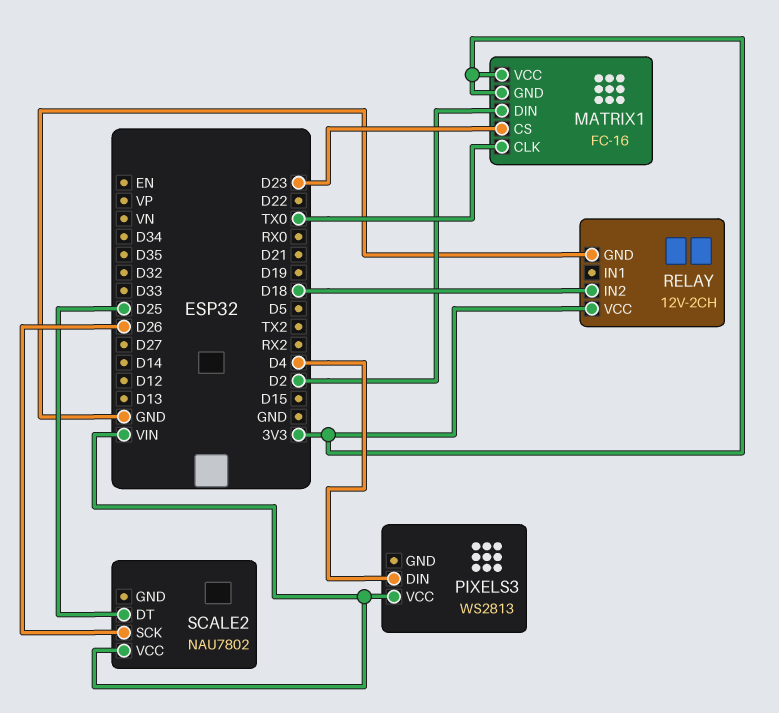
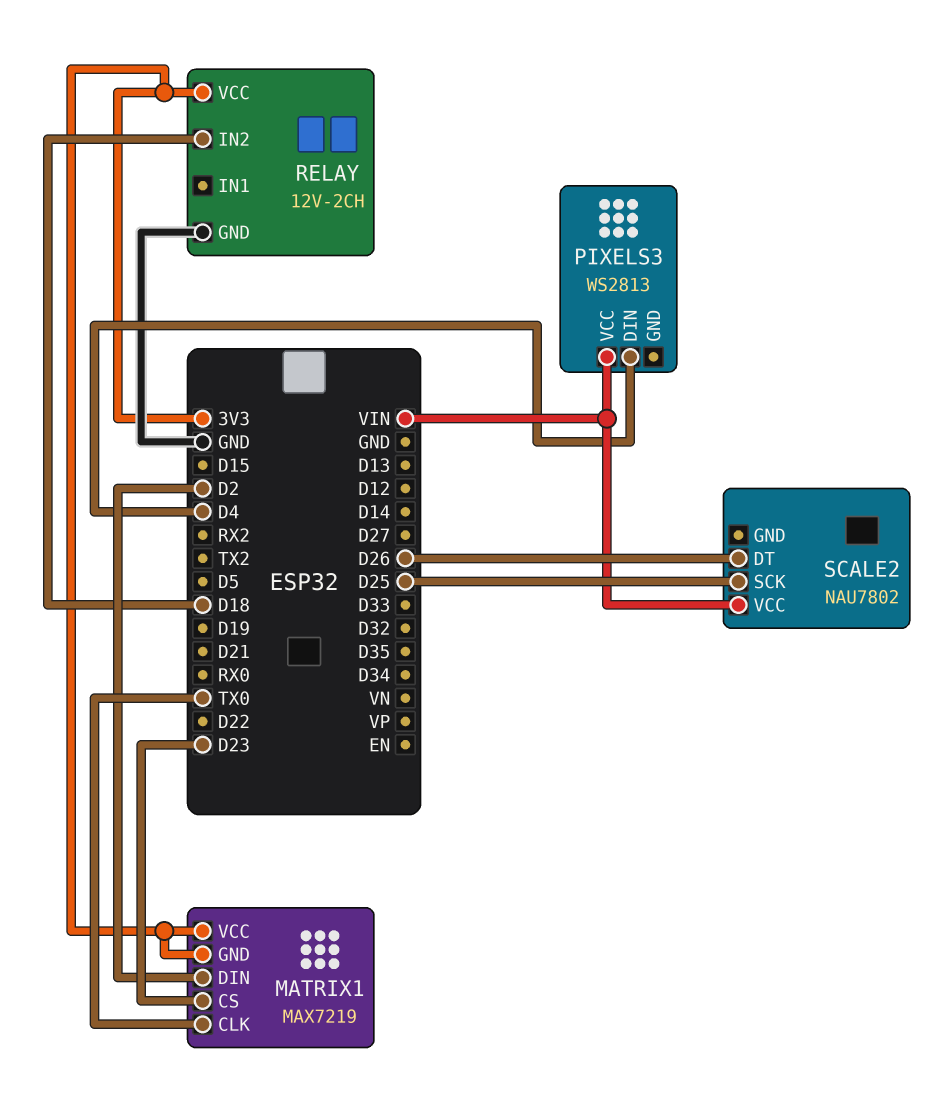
MATRIX1: FC-16 -> MAX7219
SCALE2 pin DT: D25 -> D26
SCALE2 pin SCK: D26 -> D25

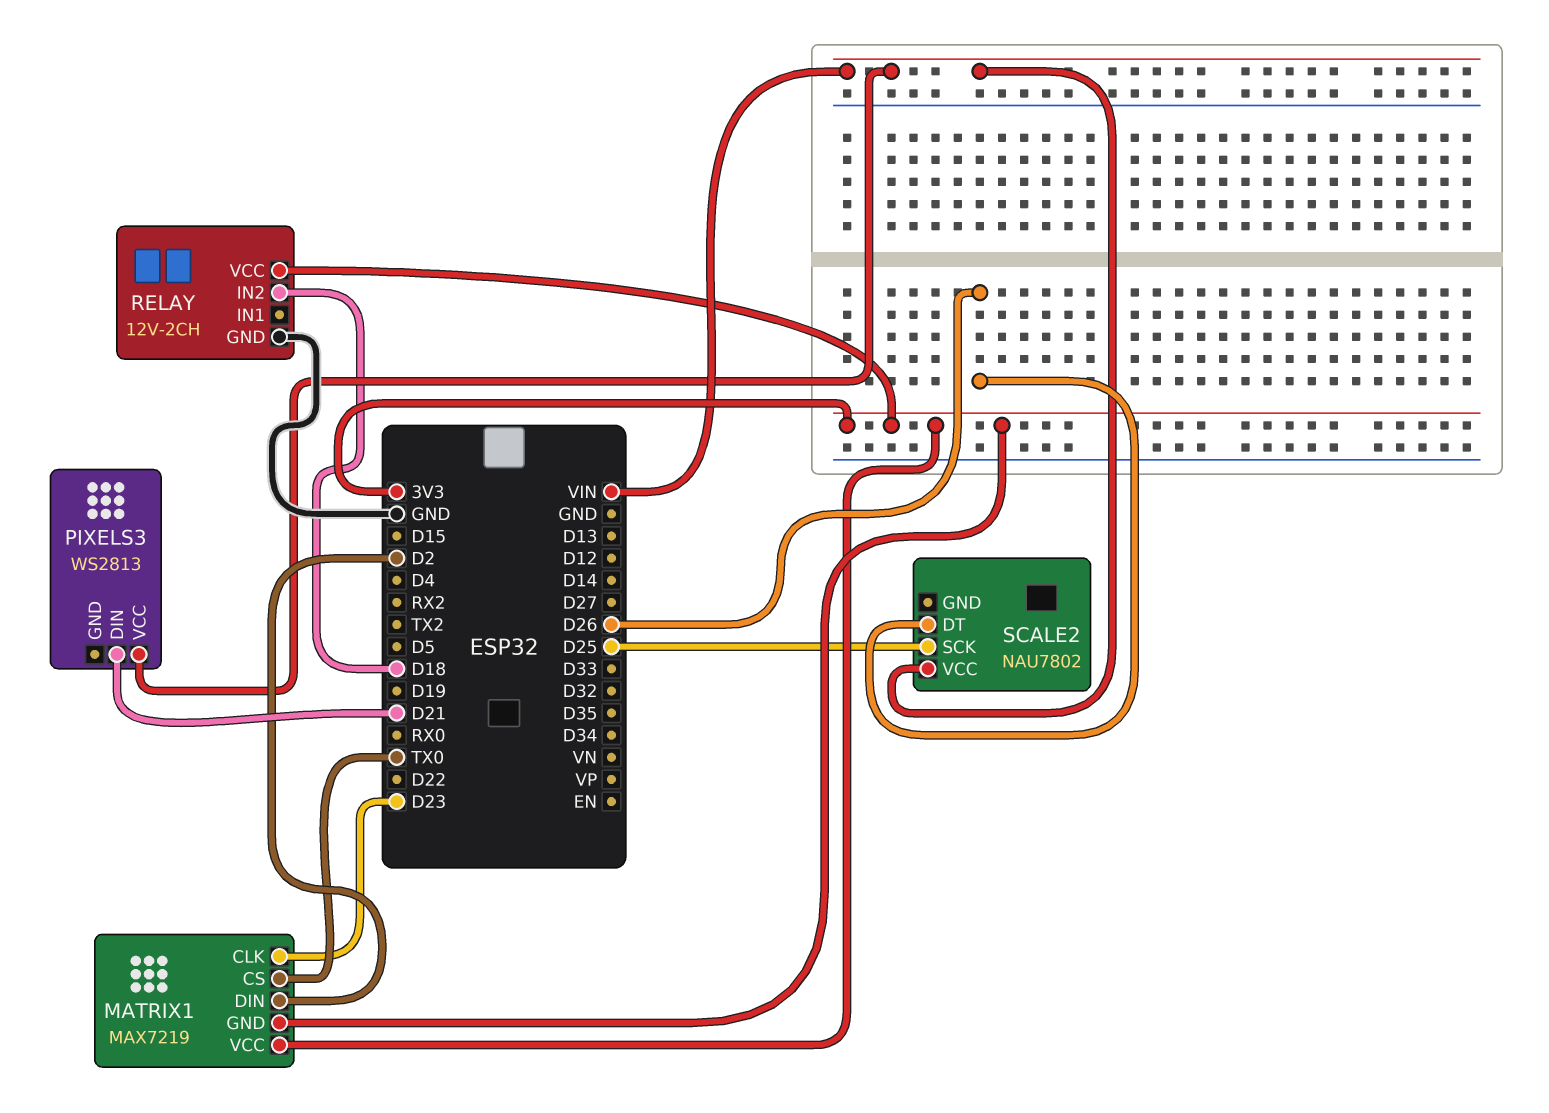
MATRIX1 pin CLK: TX0 -> D23
MATRIX1 pin CS: D23 -> TX0
PIXELS3 pin DIN: D4 -> D21

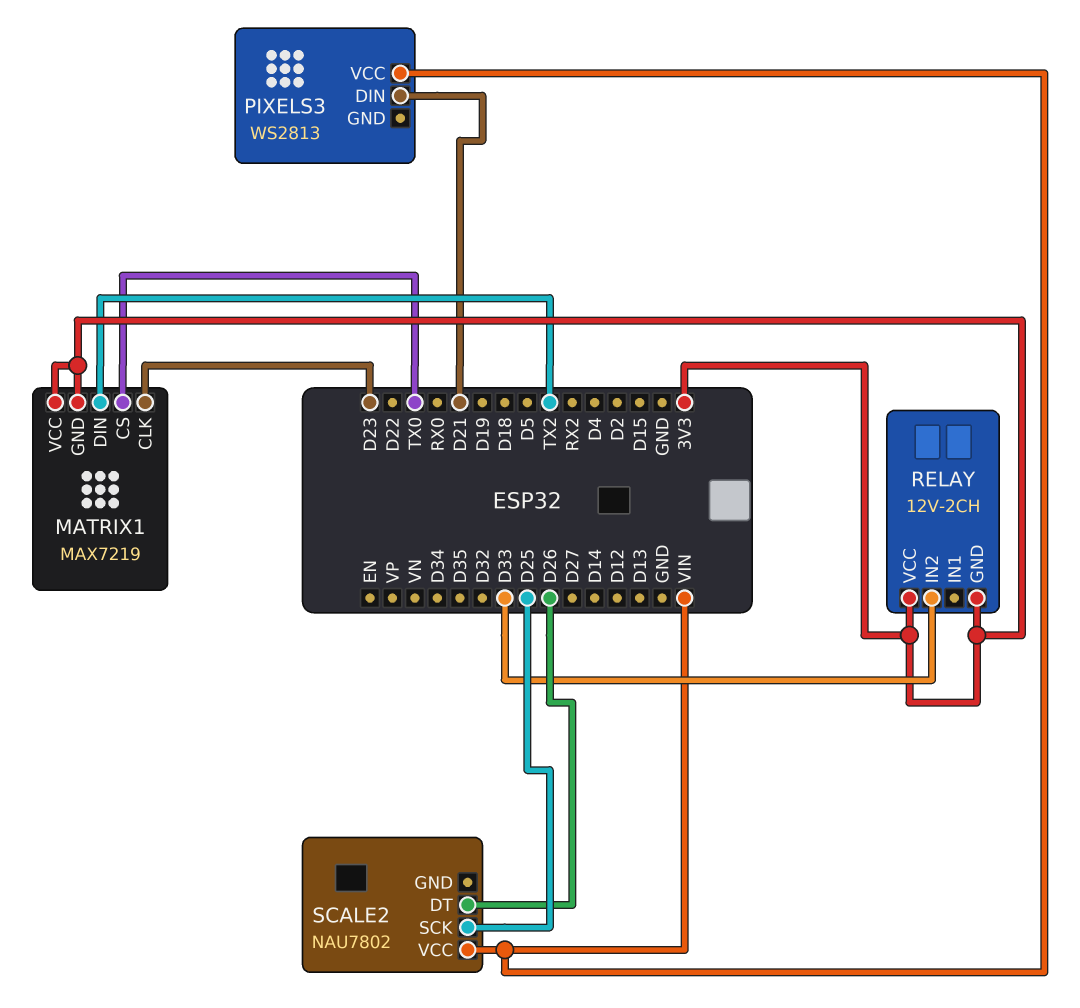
MATRIX1 pin DIN: D2 -> TX2
RELAY pin GND: GND -> 3V3
RELAY pin IN2: D18 -> D33

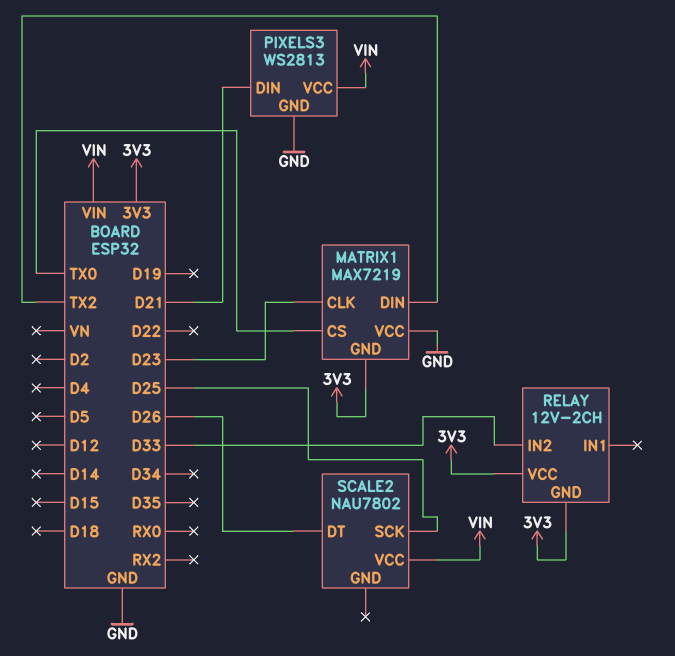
MATRIX1 pin VCC: 3V3 -> GND
PIXELS3 pin GND: none -> GND

